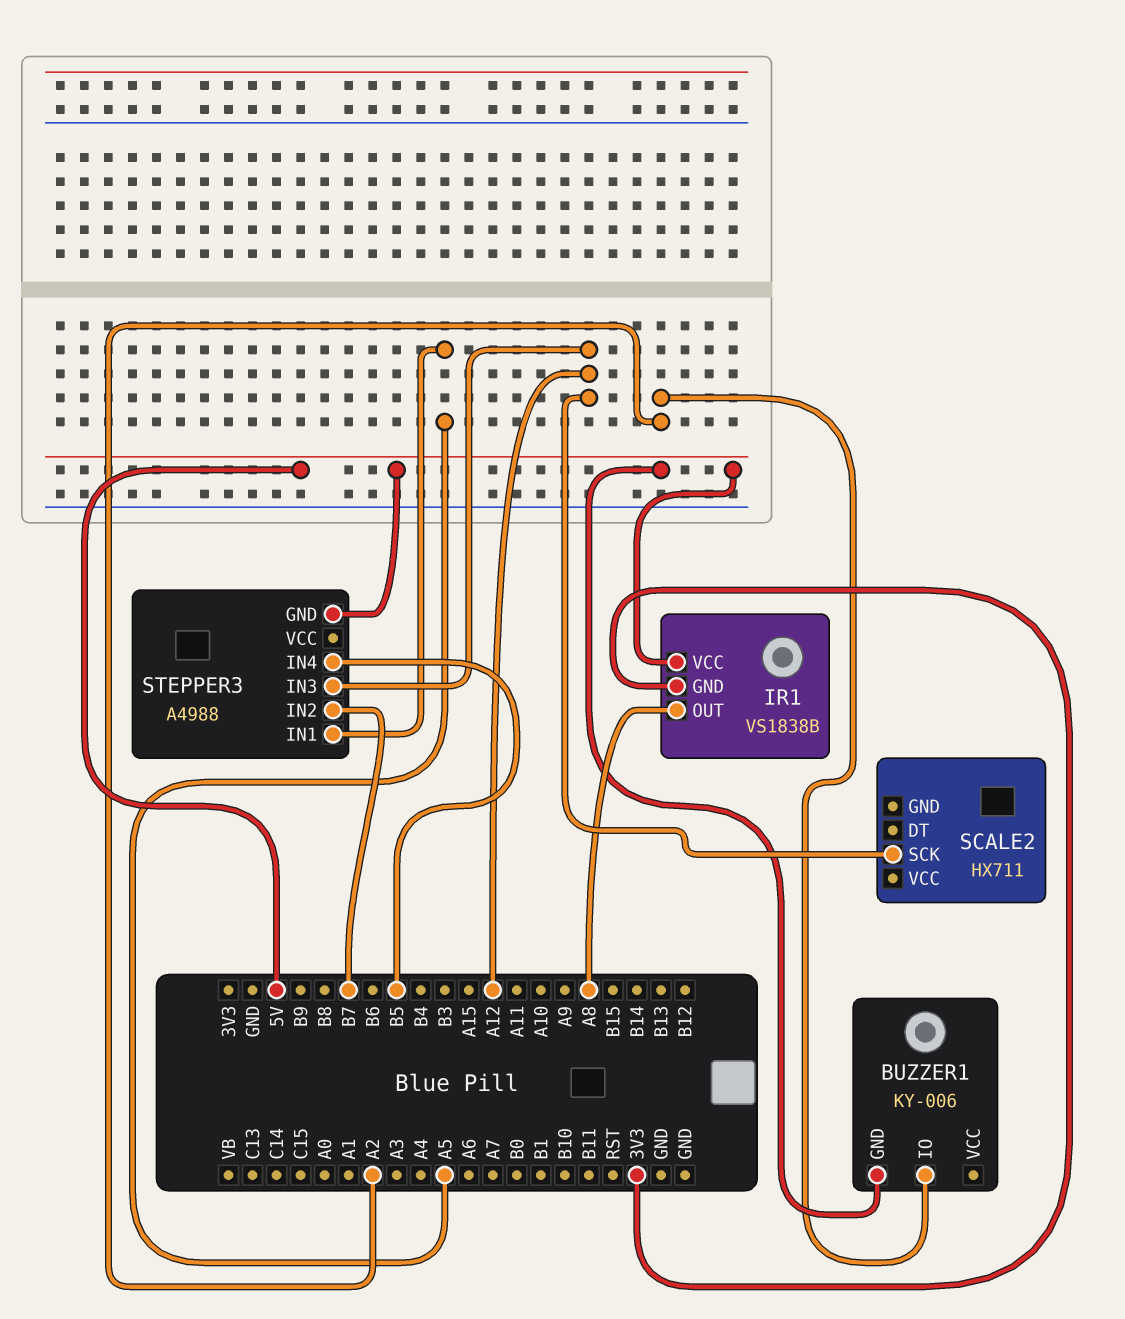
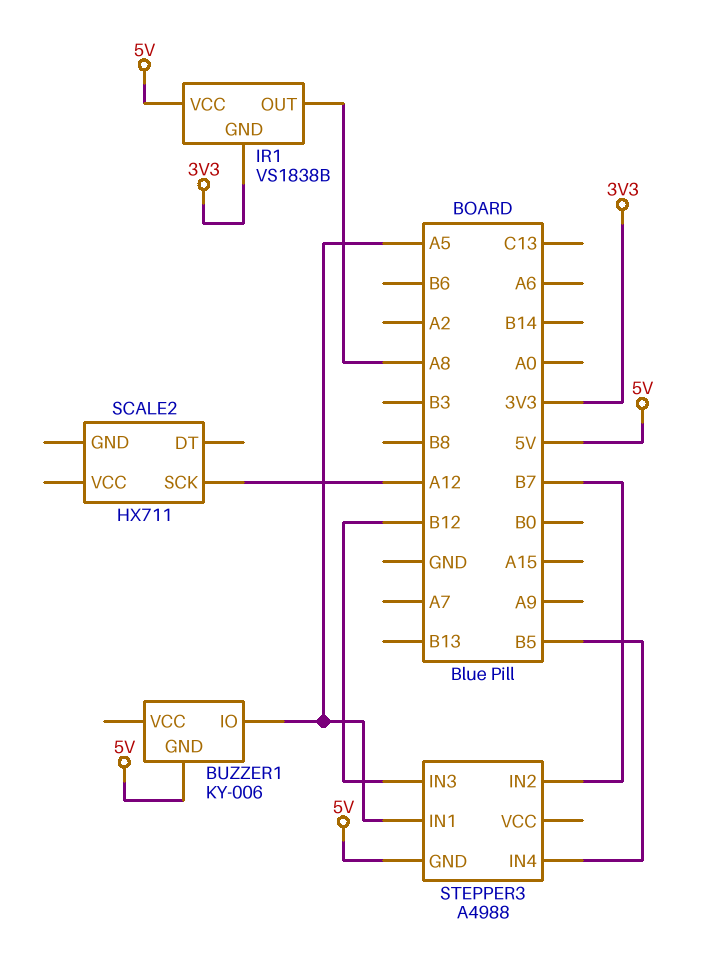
BUZZER1 pin IO: A2 -> A5
STEPPER3 pin IN3: A12 -> B12

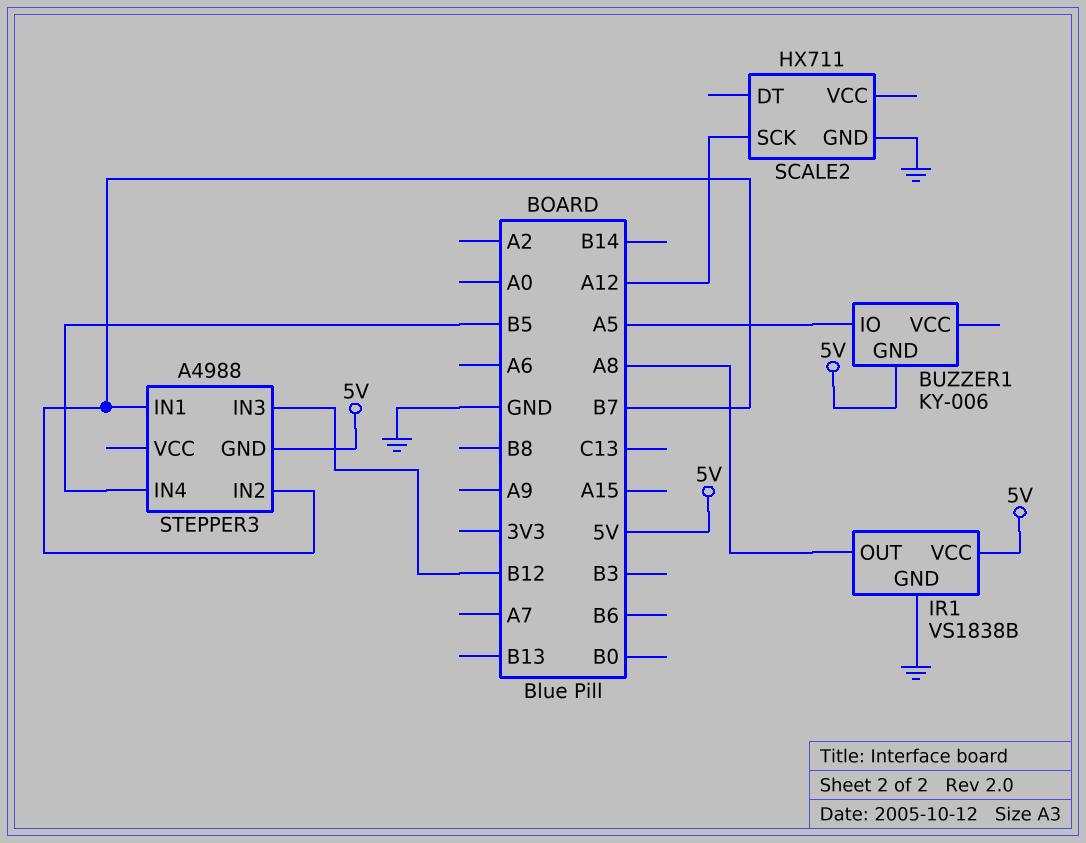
IR1 pin GND: 3V3 -> GND
SCALE2 pin GND: none -> GND
STEPPER3 pin IN1: A5 -> B7

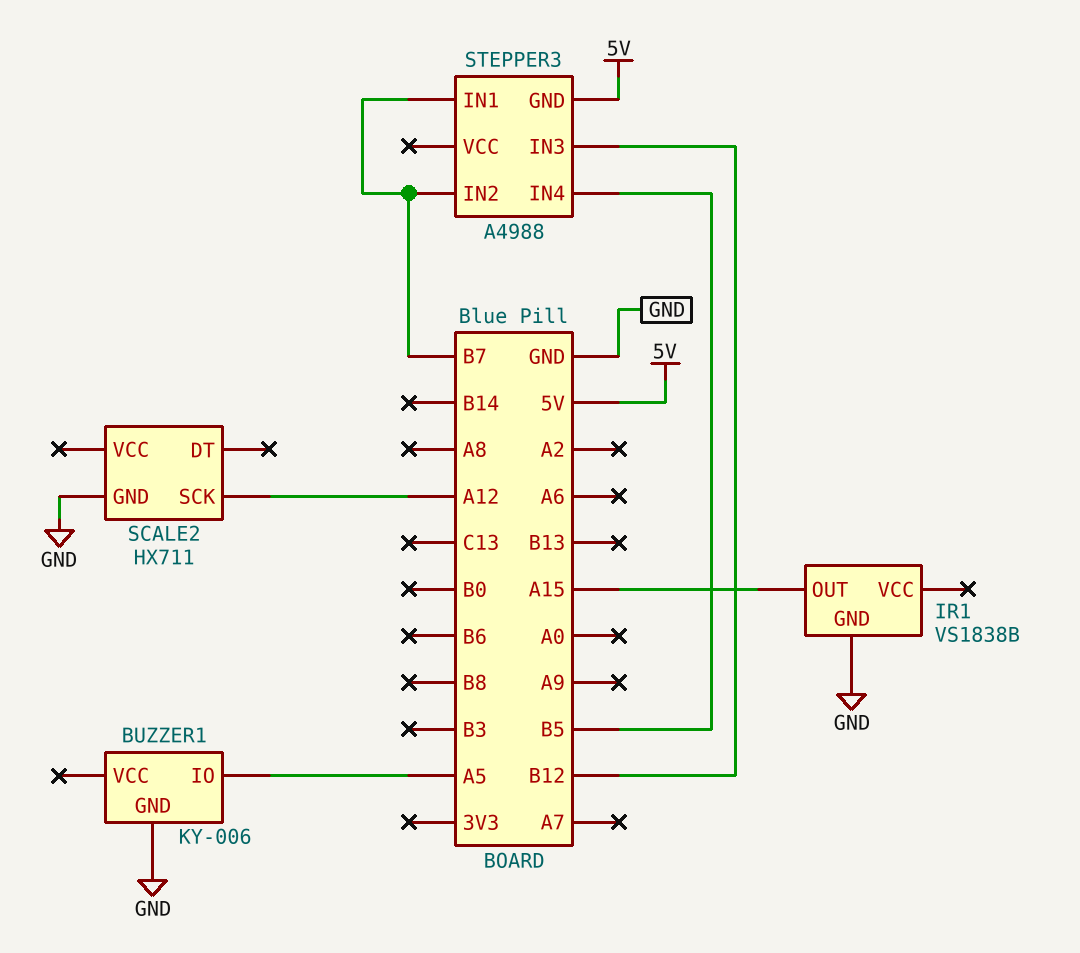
BUZZER1 pin GND: 5V -> GND
IR1 pin OUT: A8 -> A15
IR1 pin VCC: 5V -> none

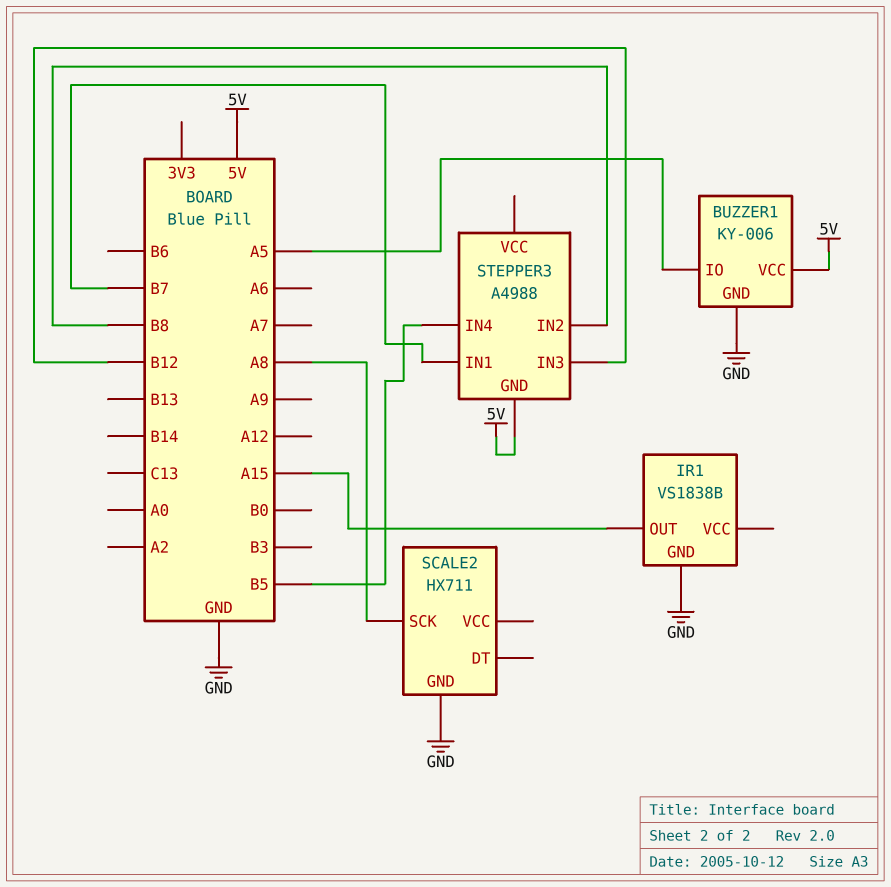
BUZZER1 pin VCC: none -> 5V
SCALE2 pin SCK: A12 -> A8
STEPPER3 pin IN2: B7 -> B8

